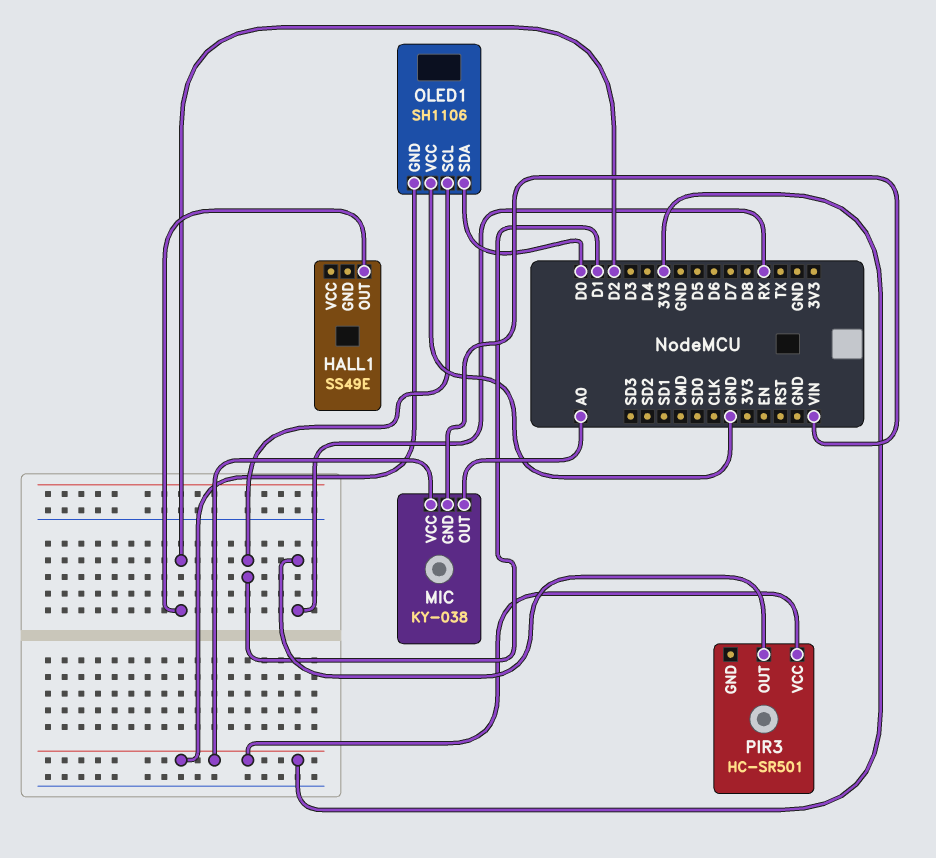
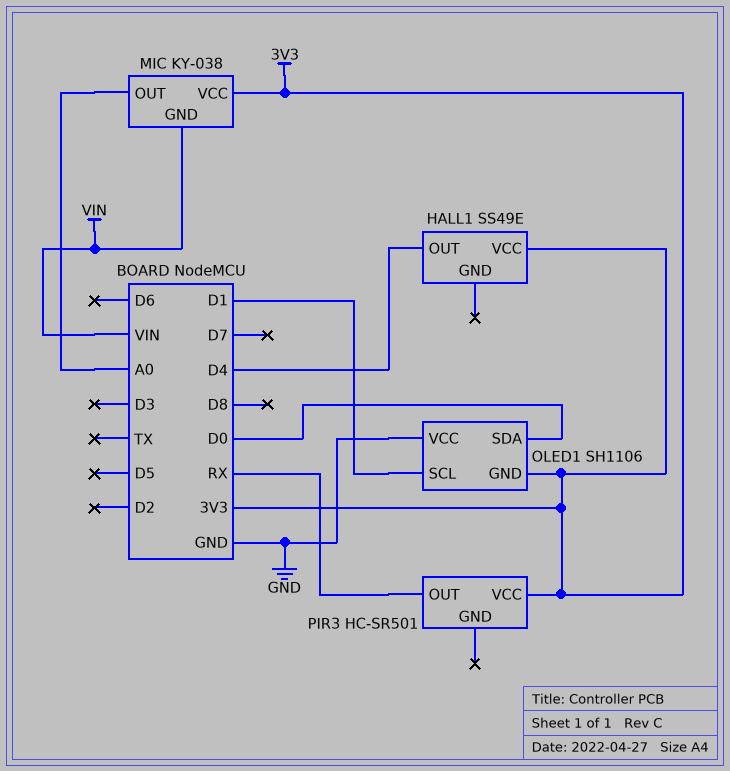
HALL1 pin OUT: D2 -> D4
HALL1 pin VCC: none -> 3V3

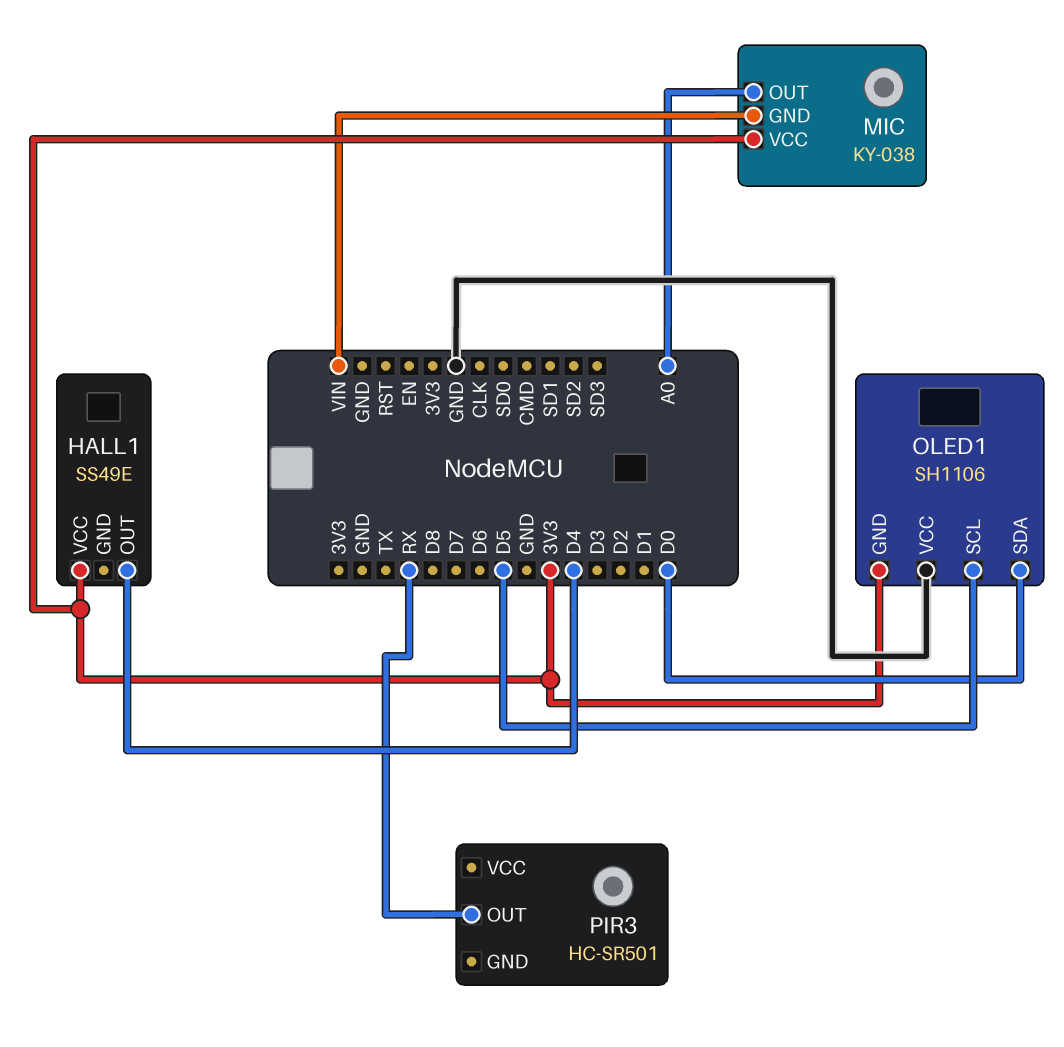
OLED1 pin SCL: D1 -> D5
PIR3 pin VCC: 3V3 -> none

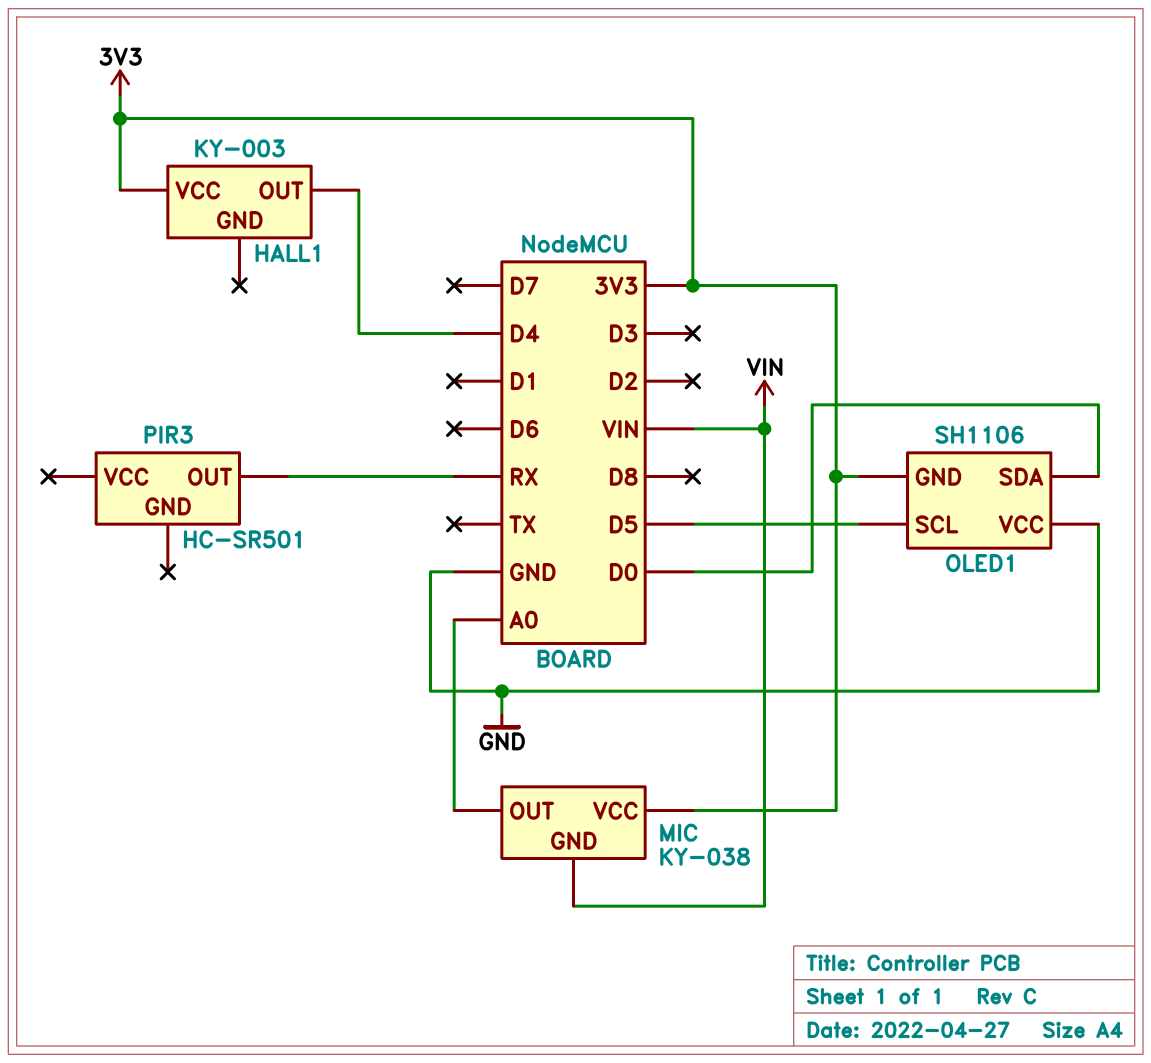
HALL1: SS49E -> KY-003

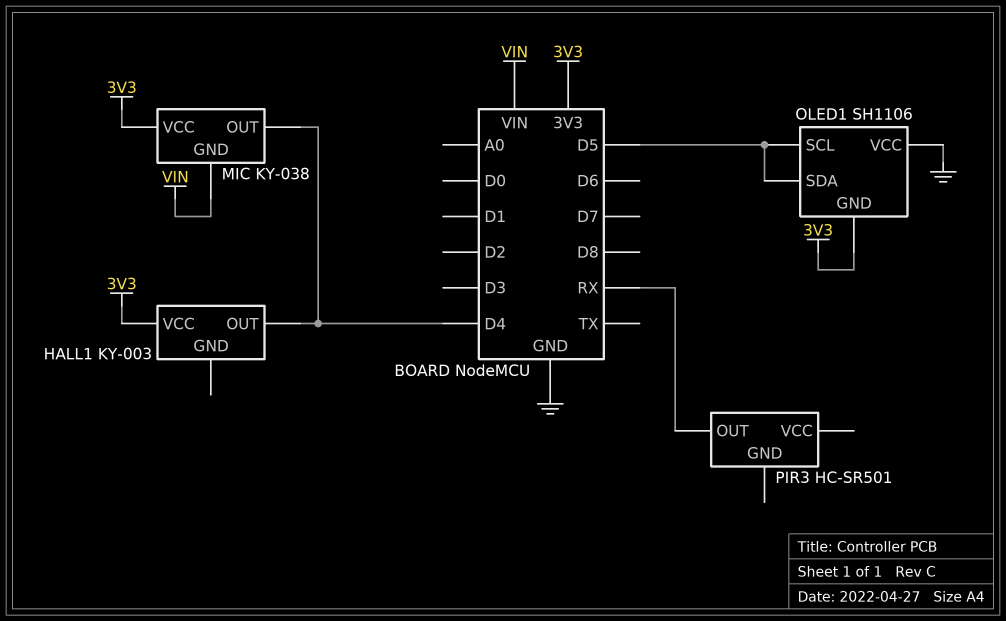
MIC pin OUT: A0 -> D4
OLED1 pin SDA: D0 -> D5

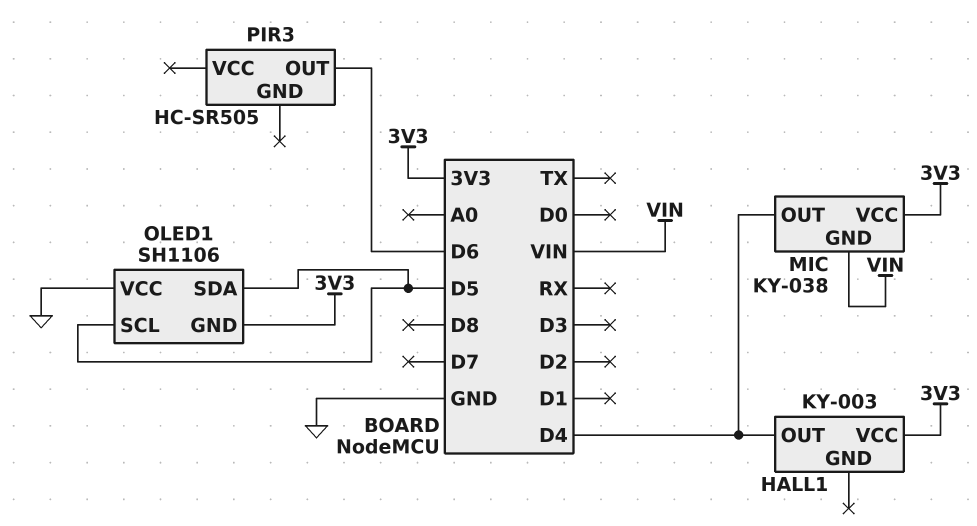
PIR3: HC-SR501 -> HC-SR505
PIR3 pin OUT: RX -> D6

